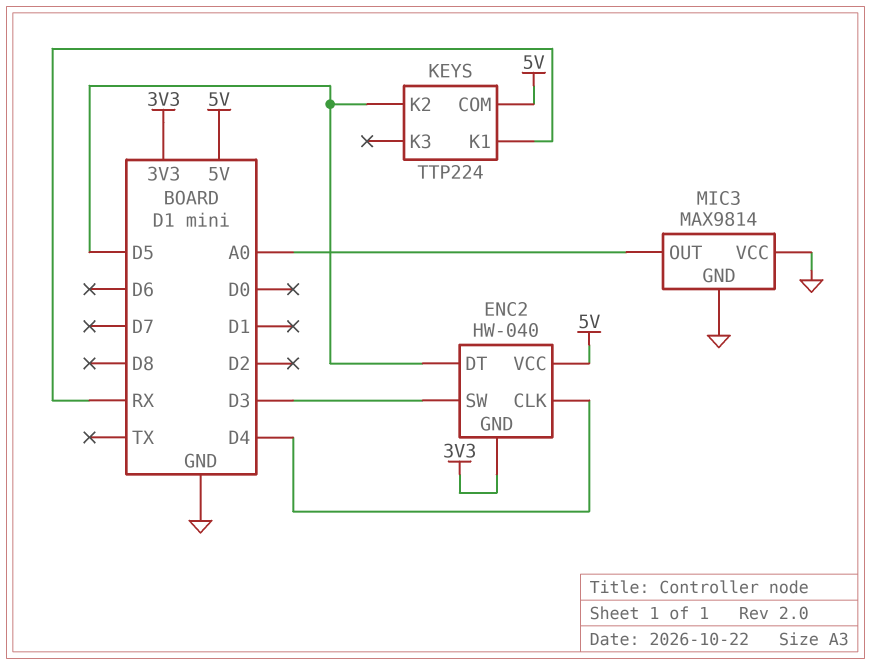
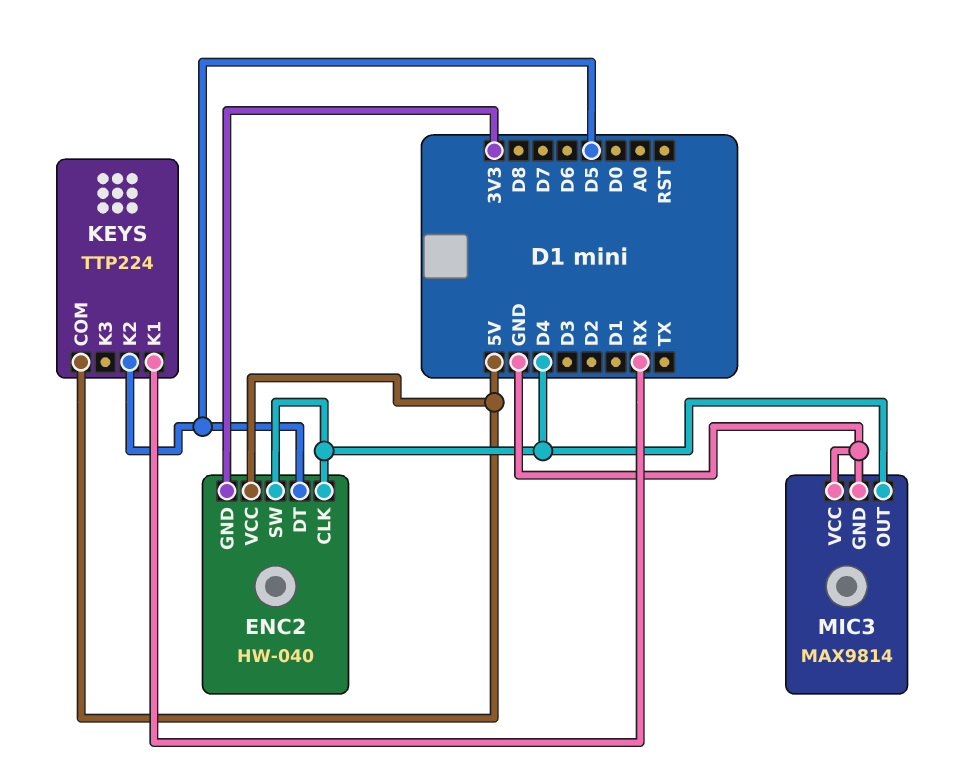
ENC2 pin SW: D3 -> D4
MIC3 pin OUT: A0 -> D4

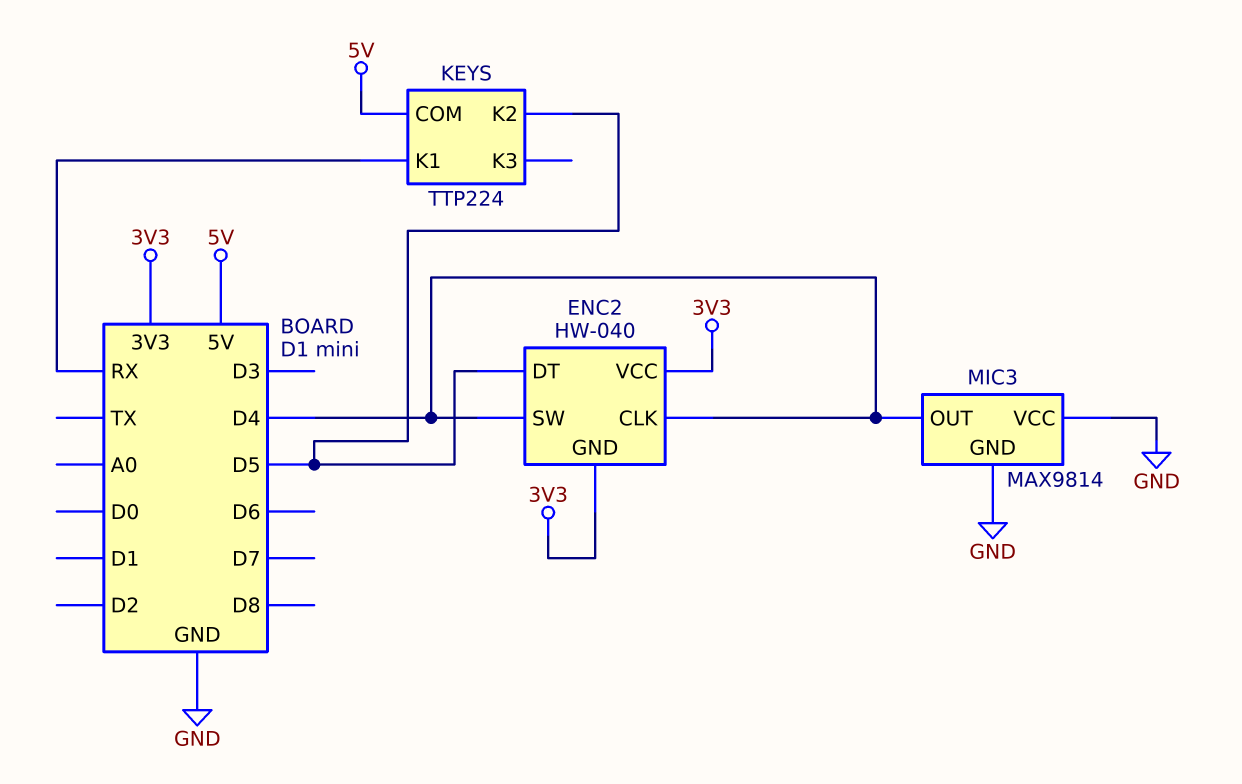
ENC2 pin VCC: 5V -> 3V3

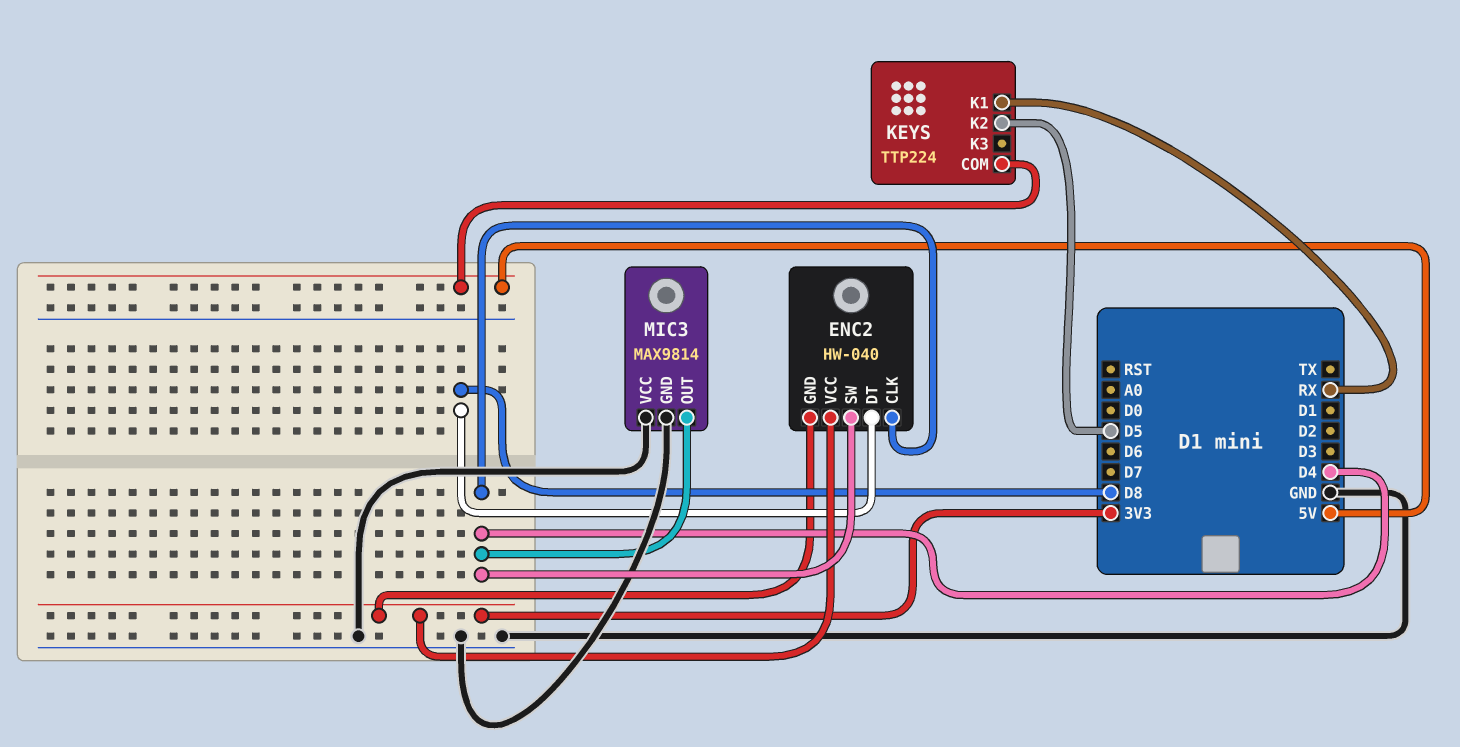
ENC2 pin DT: D5 -> D8

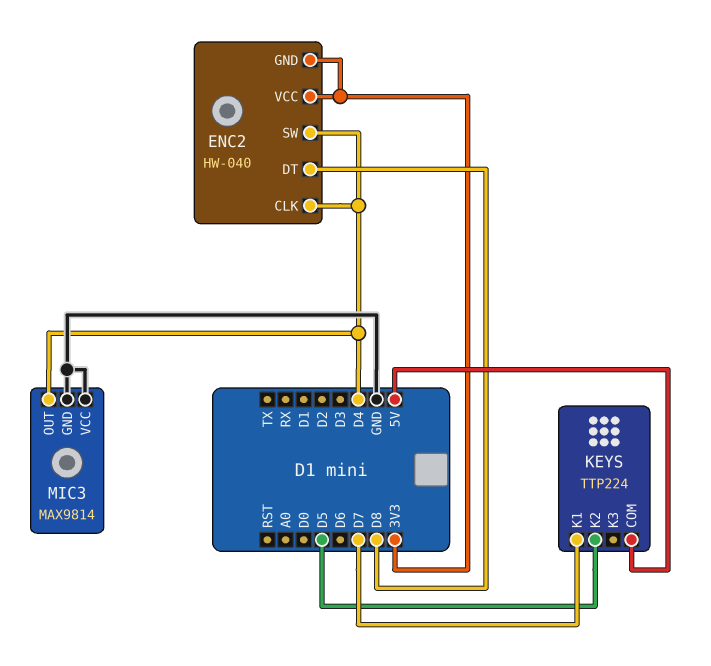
KEYS pin K1: RX -> D7

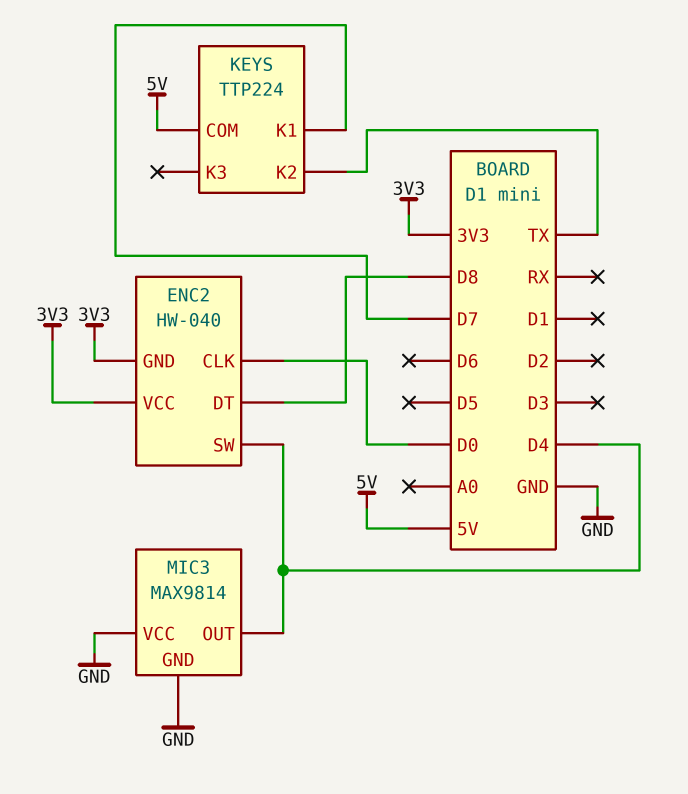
ENC2 pin CLK: D4 -> D0
KEYS pin K2: D5 -> TX

